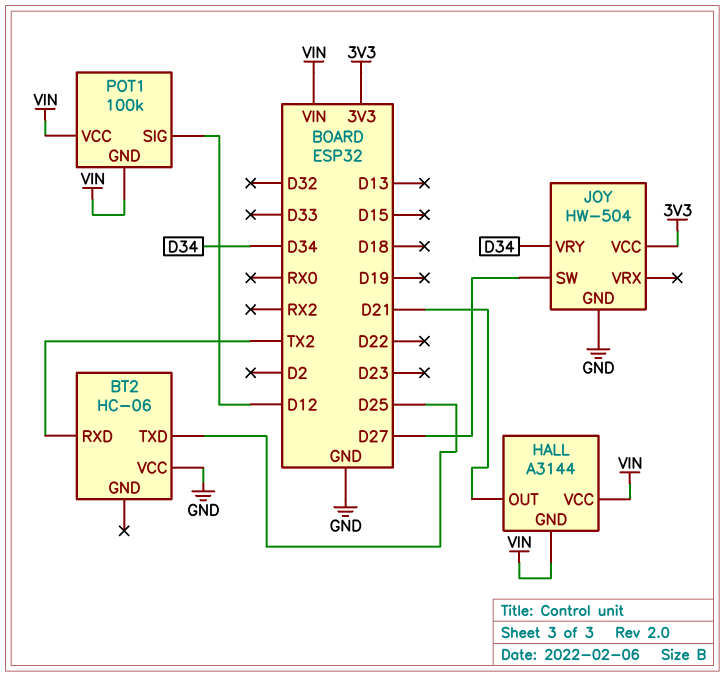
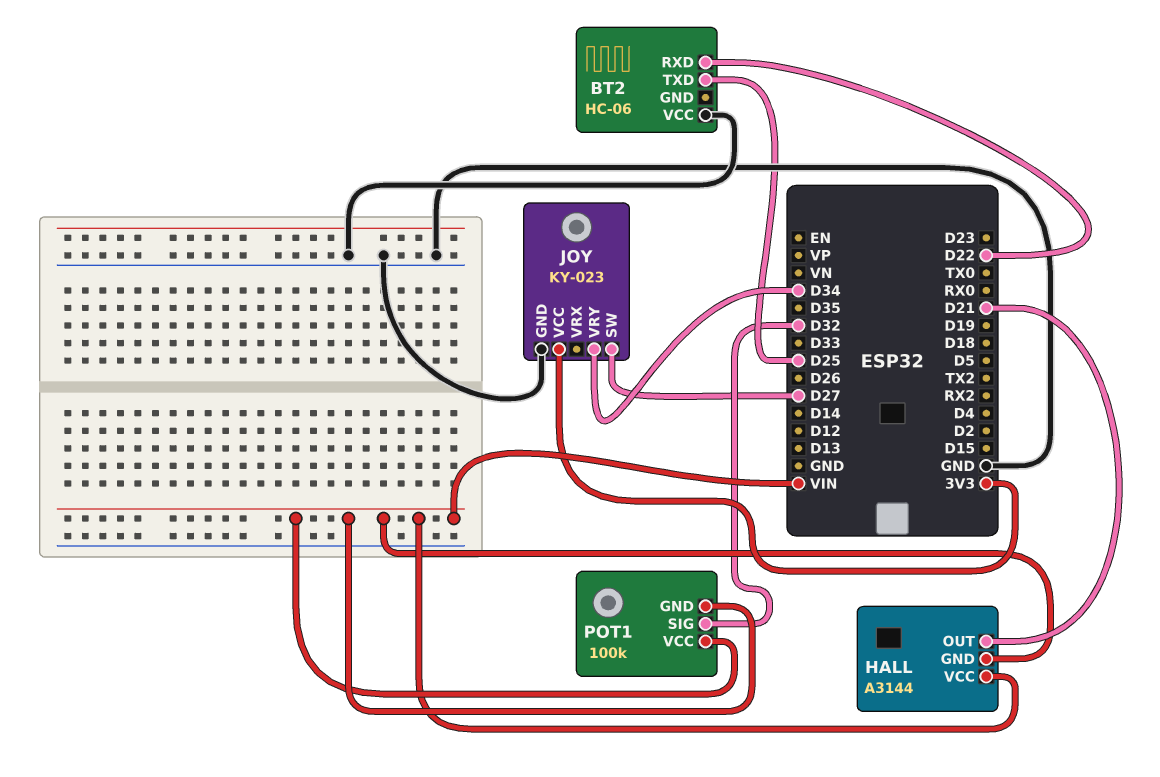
BT2 pin RXD: TX2 -> D22
JOY: HW-504 -> KY-023
POT1 pin SIG: D12 -> D32

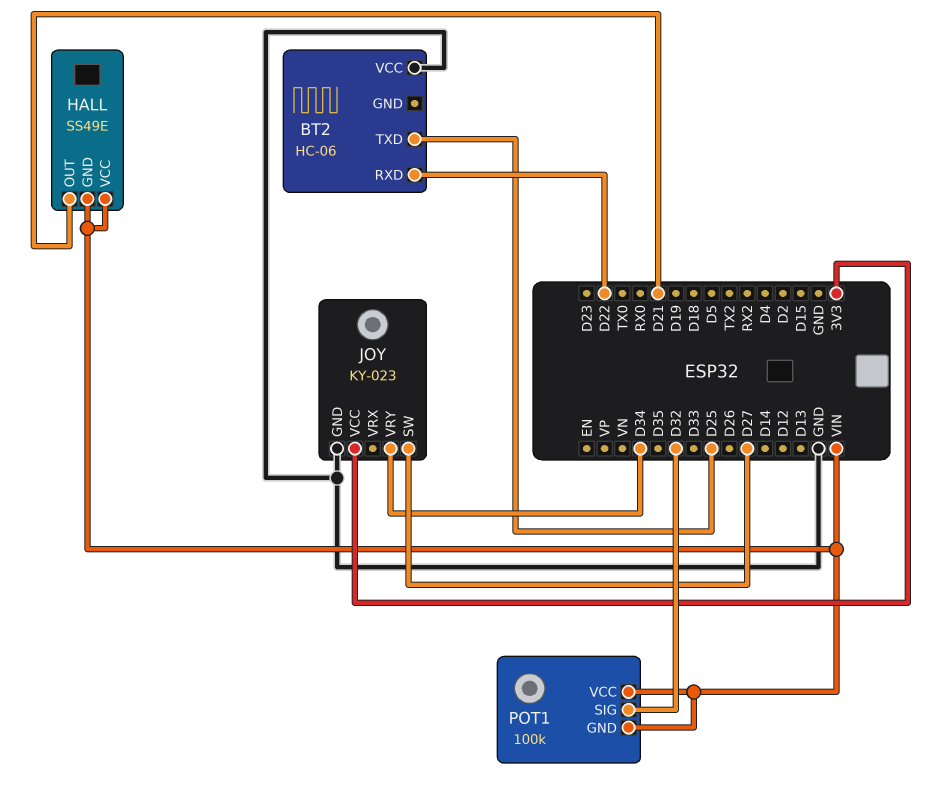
HALL: A3144 -> SS49E

